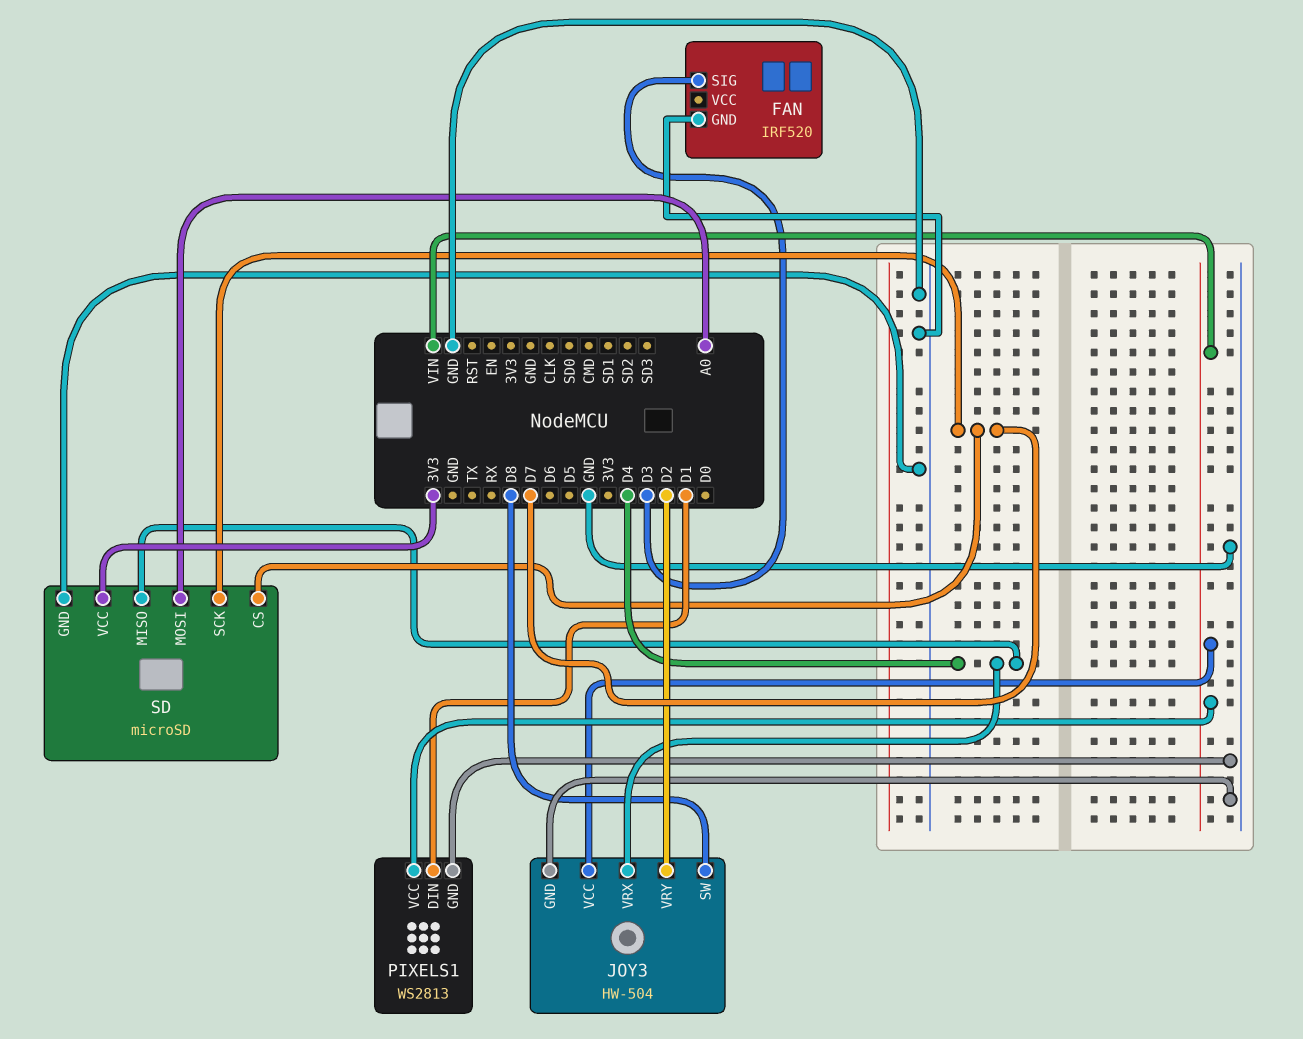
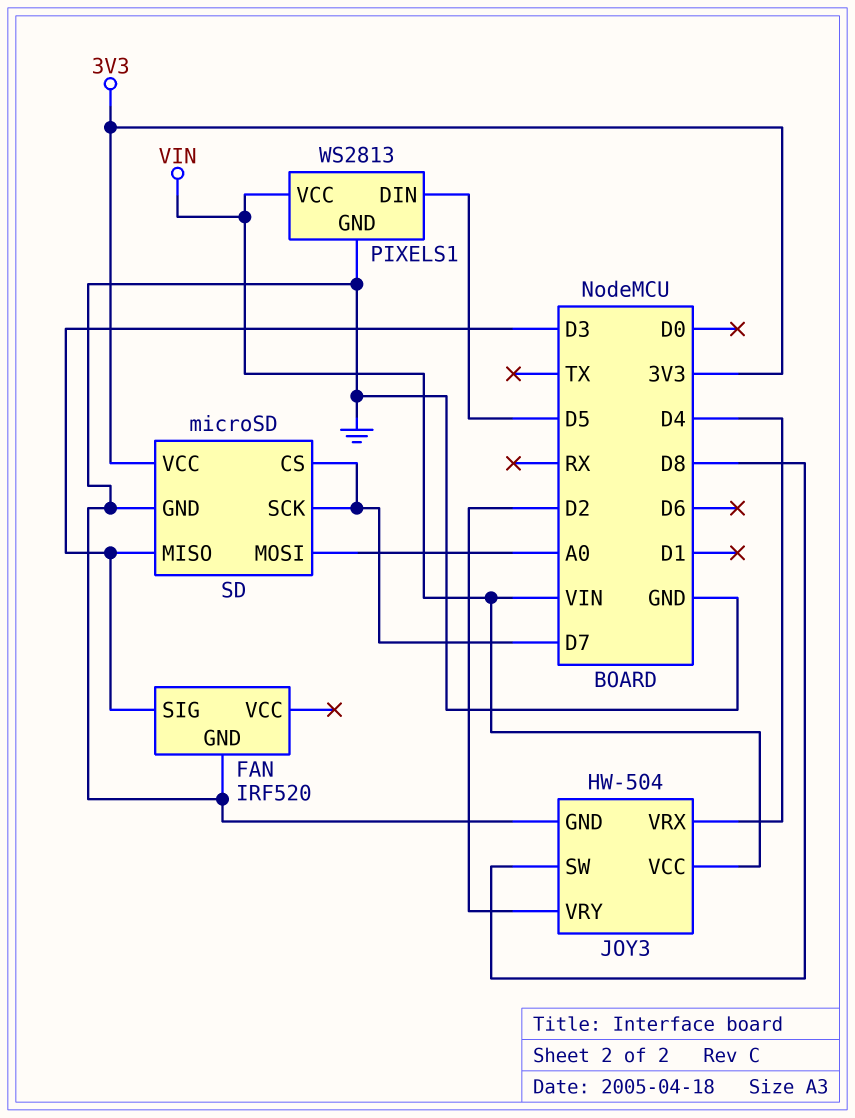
PIXELS1 pin DIN: D1 -> D5
SD pin MISO: D4 -> D3

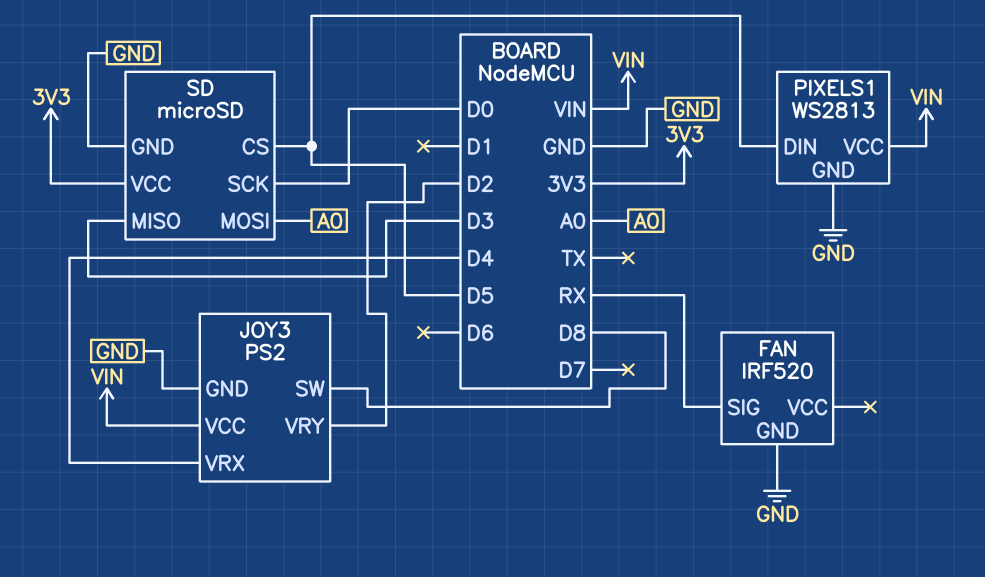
FAN pin SIG: D3 -> RX
JOY3: HW-504 -> PS2
SD pin CS: D7 -> D5
SD pin SCK: D7 -> D0

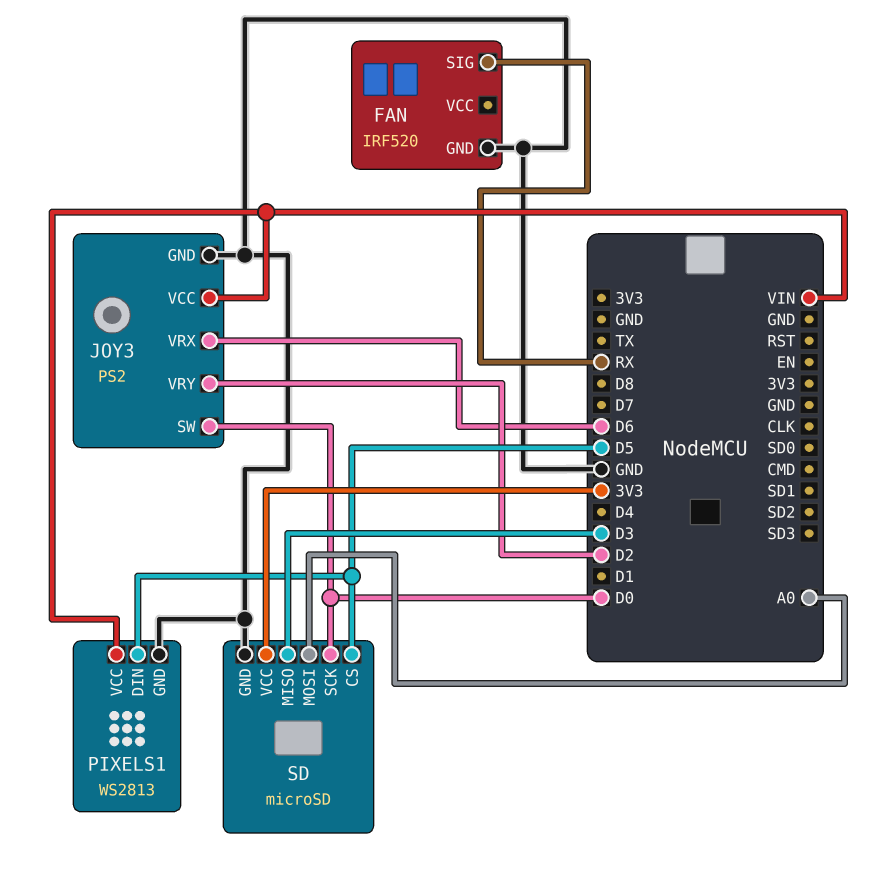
JOY3 pin SW: D8 -> D0
JOY3 pin VRX: D4 -> D6

